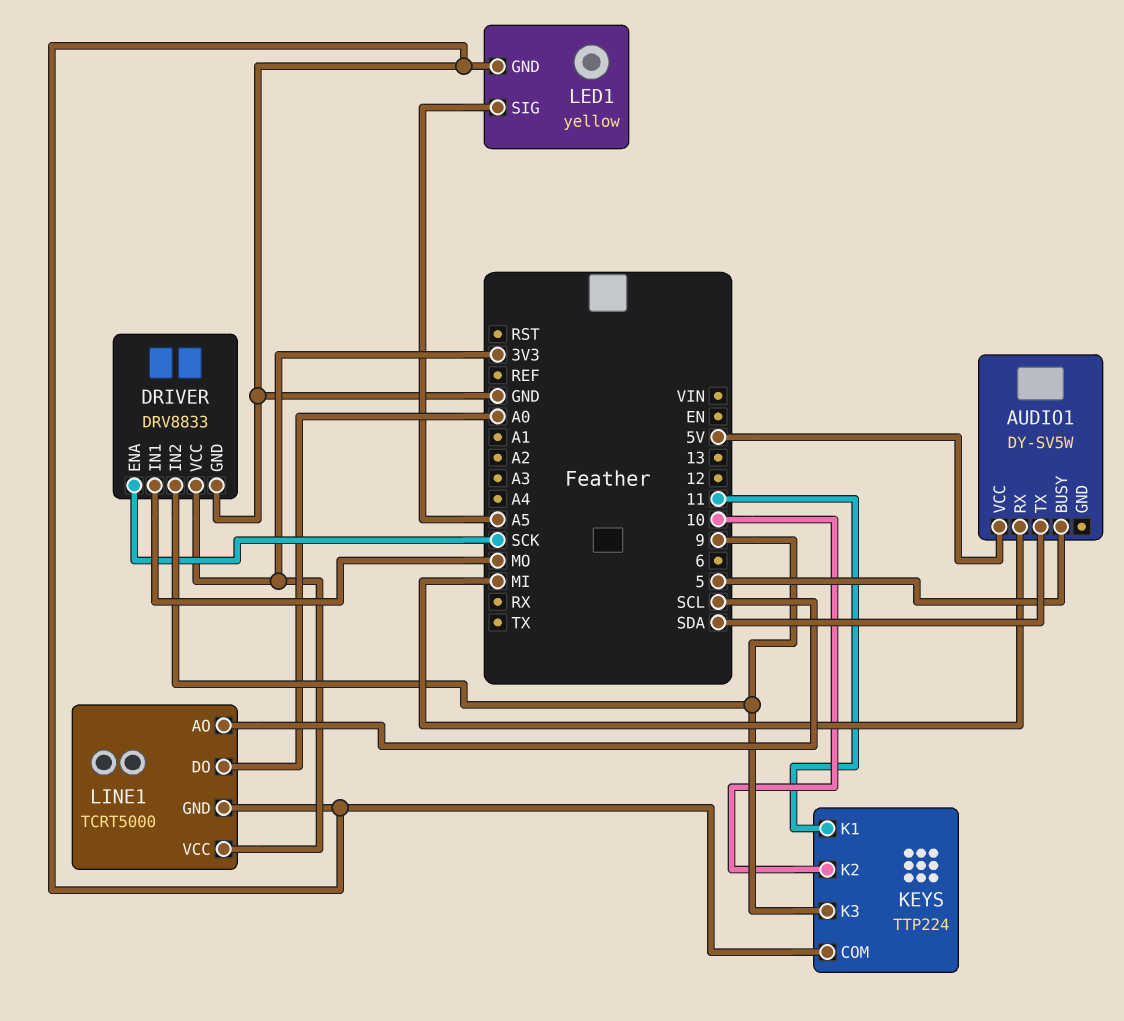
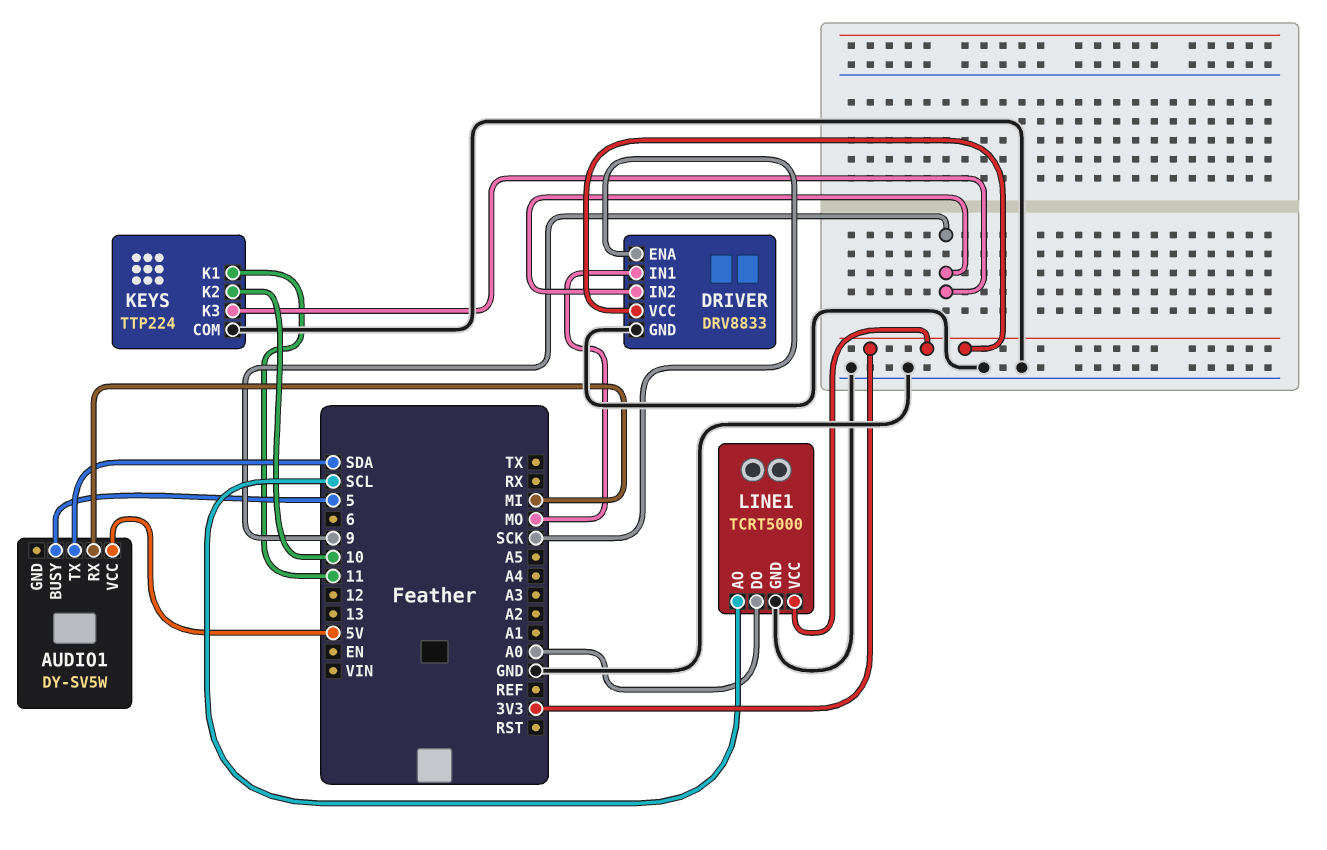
LED1: yellow -> none
LED1 pin GND: GND -> none
LED1 pin SIG: A5 -> none

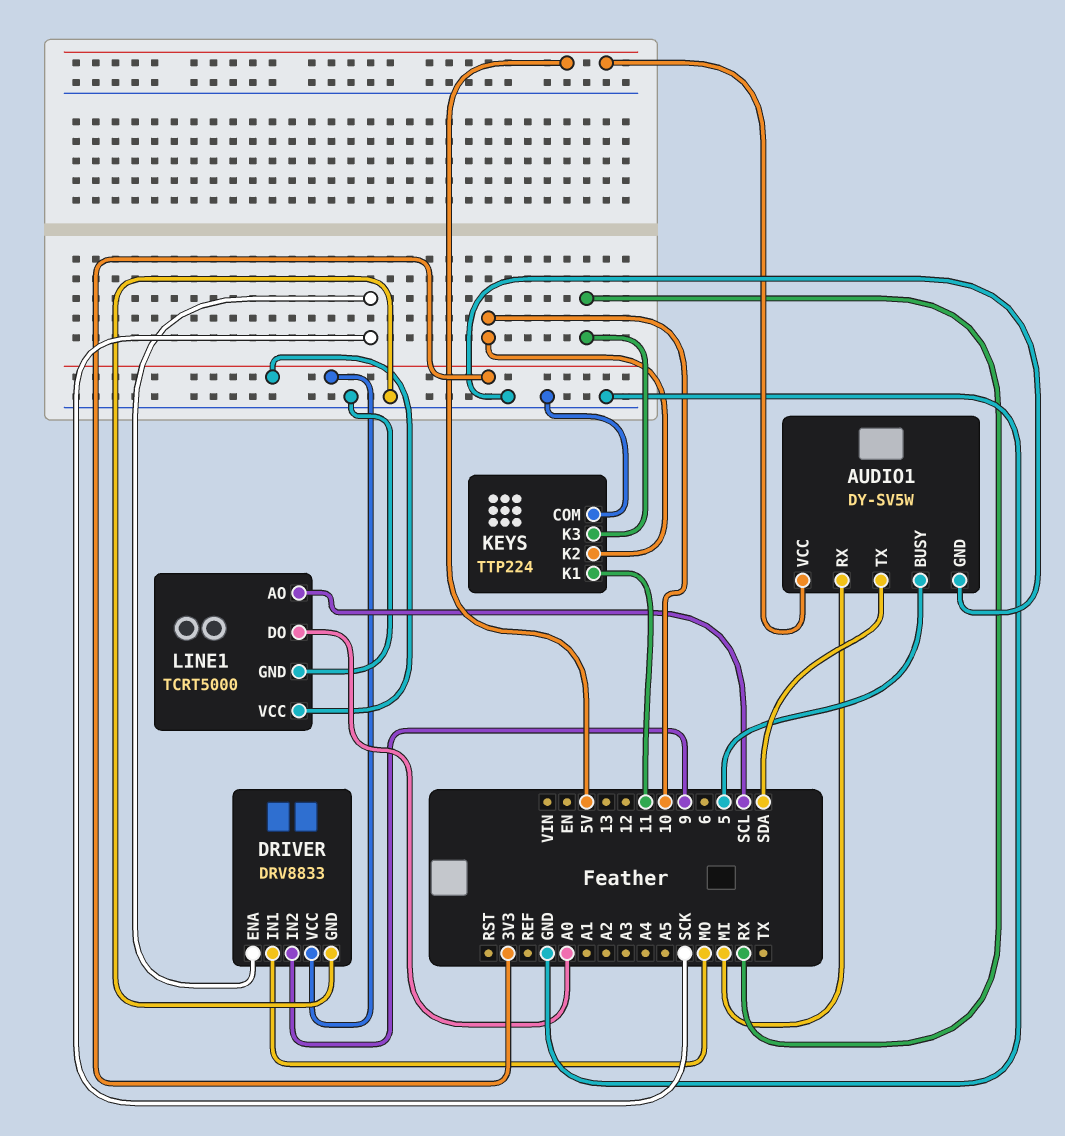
AUDIO1 pin GND: none -> GND
KEYS pin K3: 9 -> RX

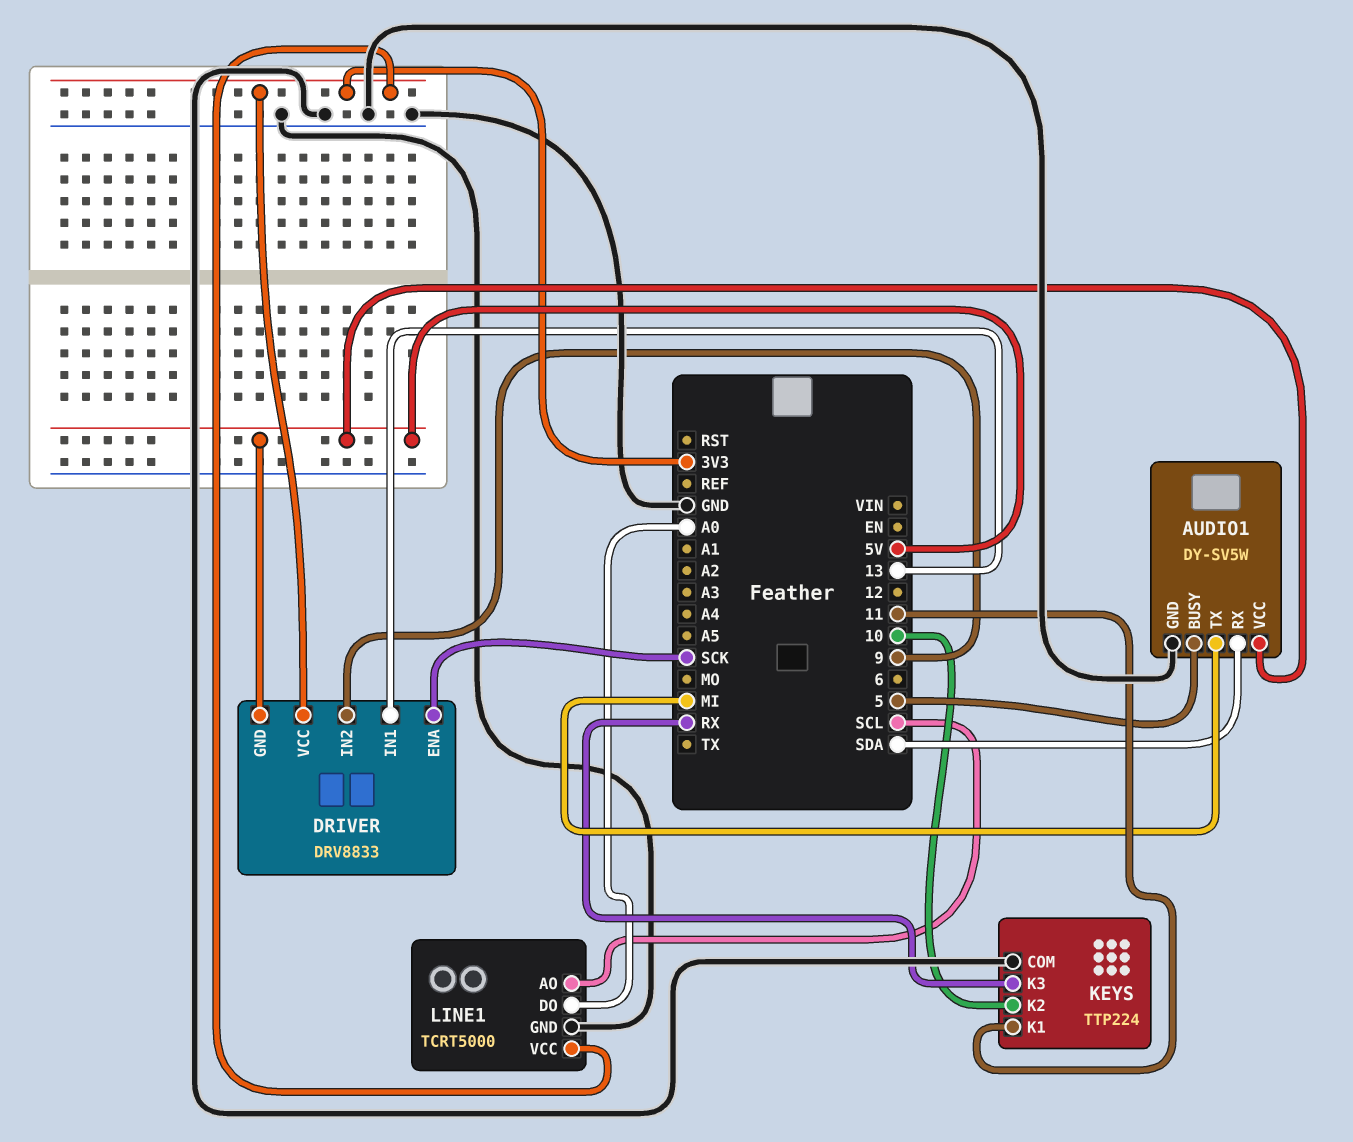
AUDIO1 pin RX: MI -> SDA
AUDIO1 pin TX: SDA -> MI
DRIVER pin GND: GND -> 5V
DRIVER pin IN1: MO -> 13

